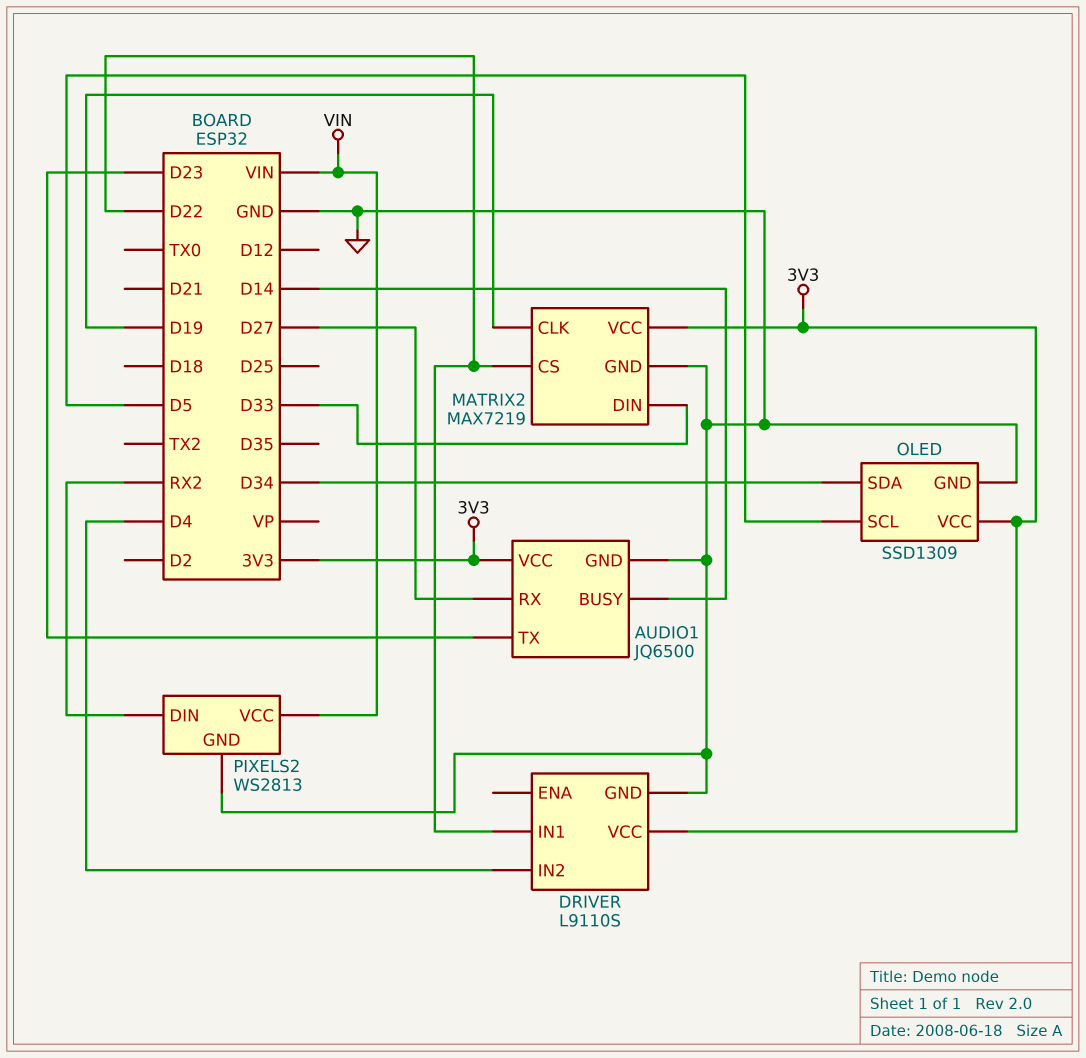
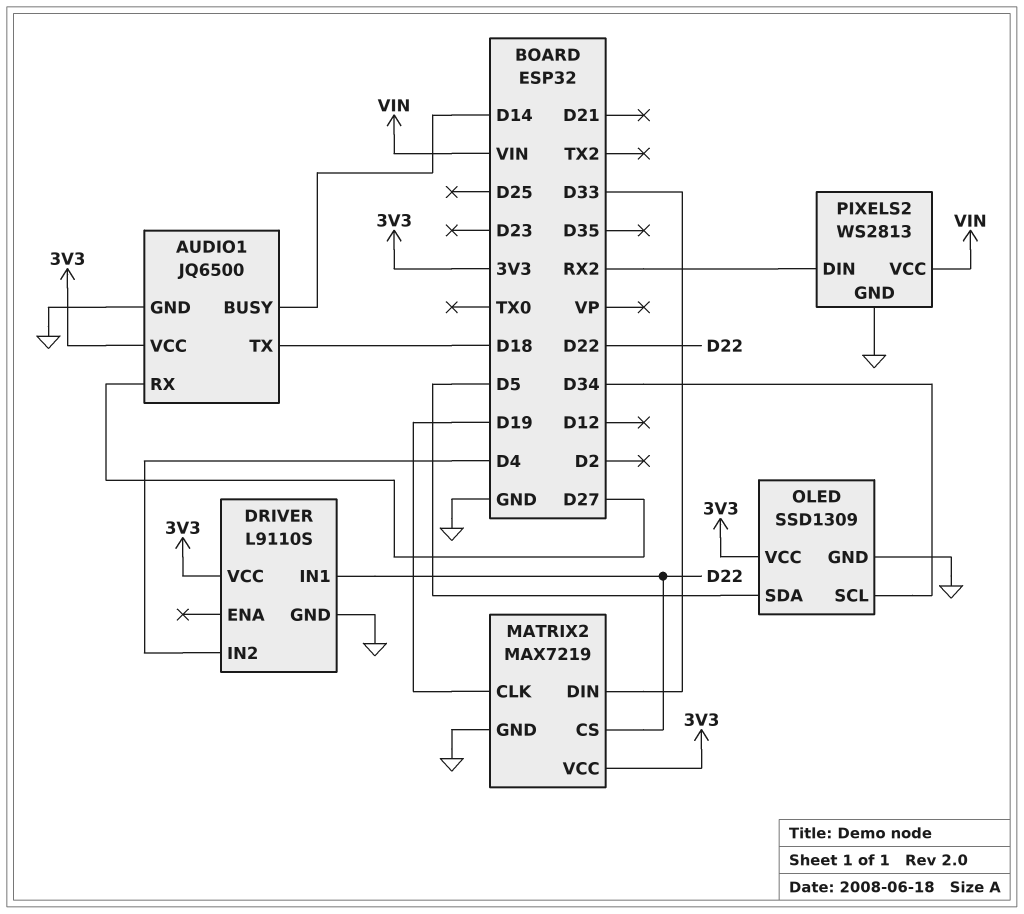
AUDIO1 pin TX: D23 -> D18
OLED pin SCL: D5 -> D34
OLED pin SDA: D34 -> D5

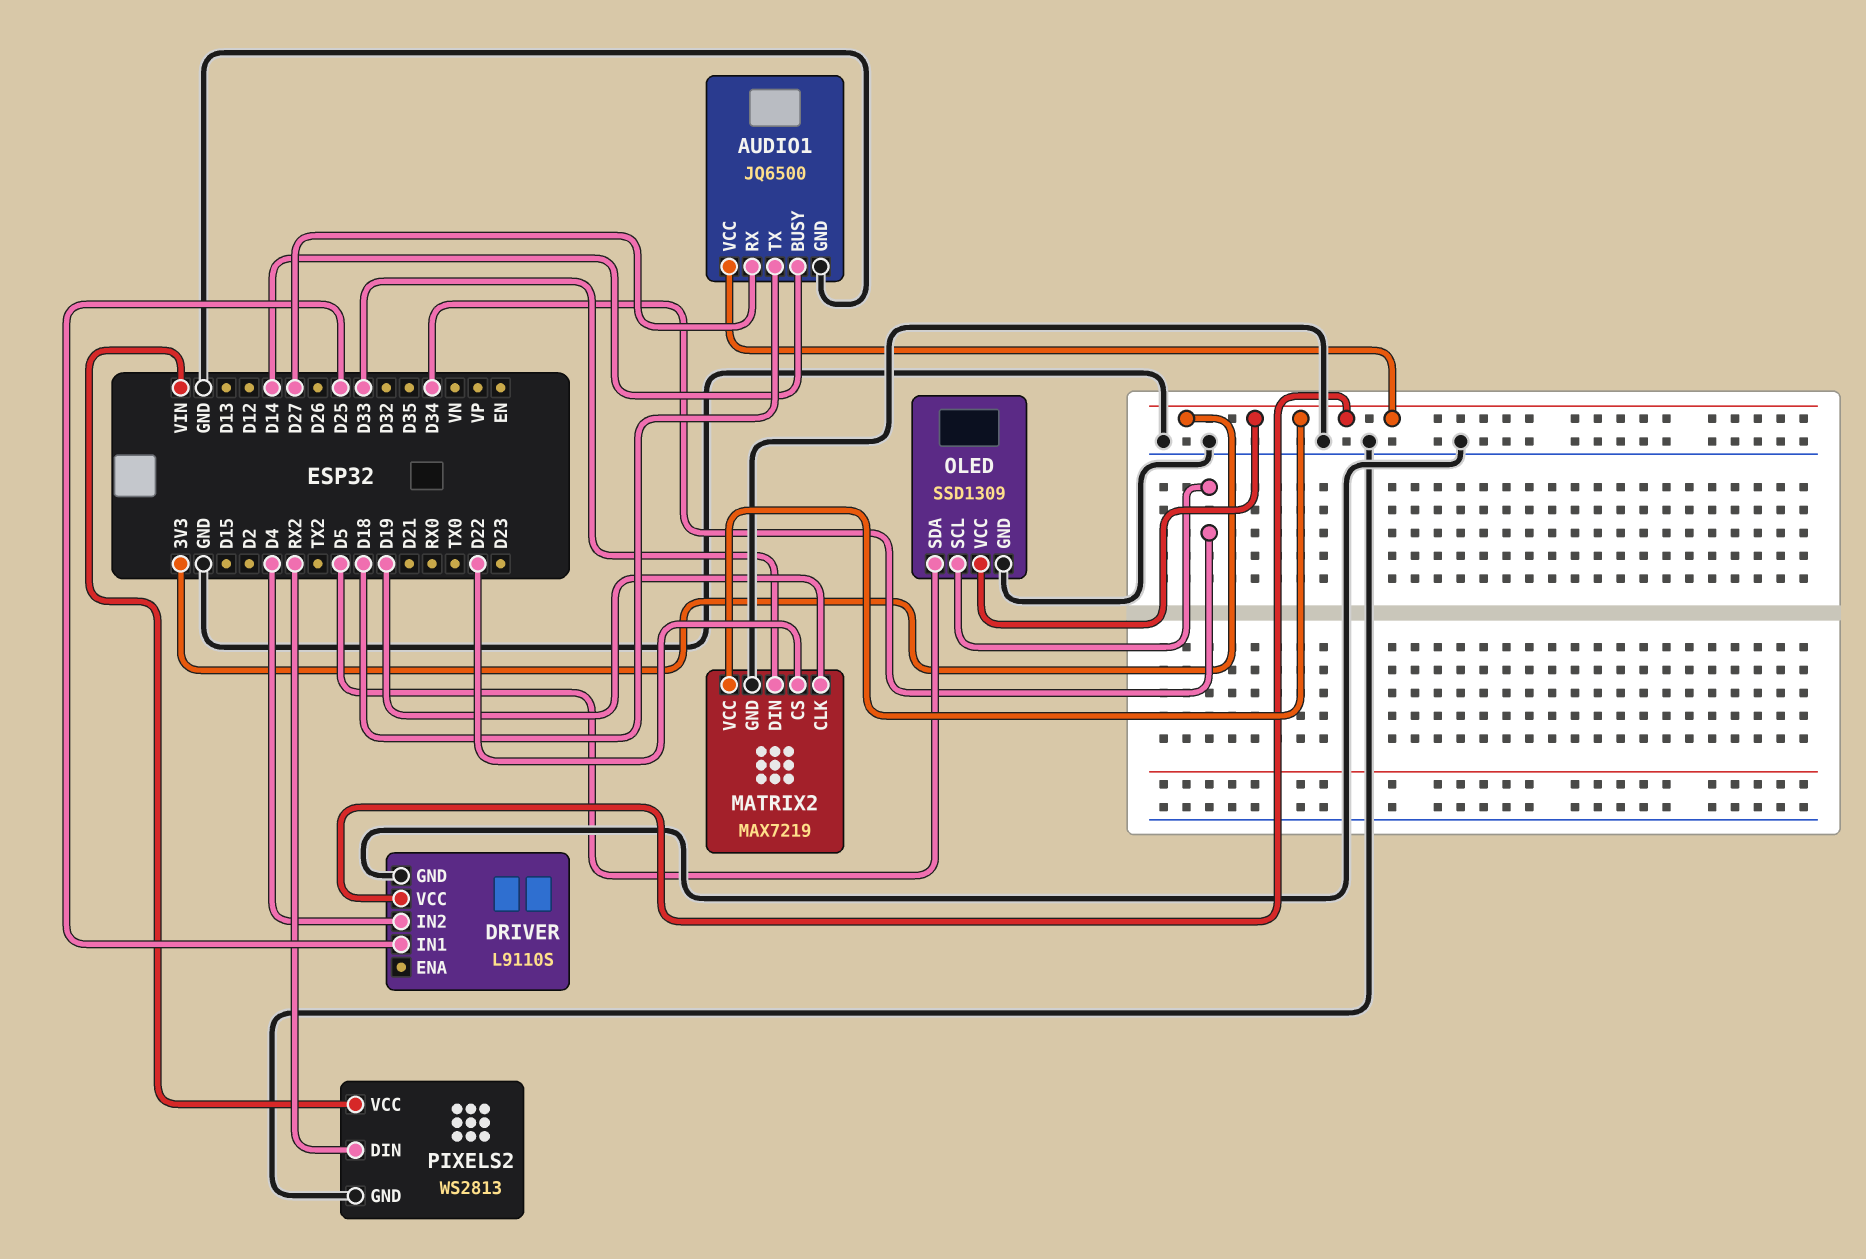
DRIVER pin IN1: D22 -> D25

